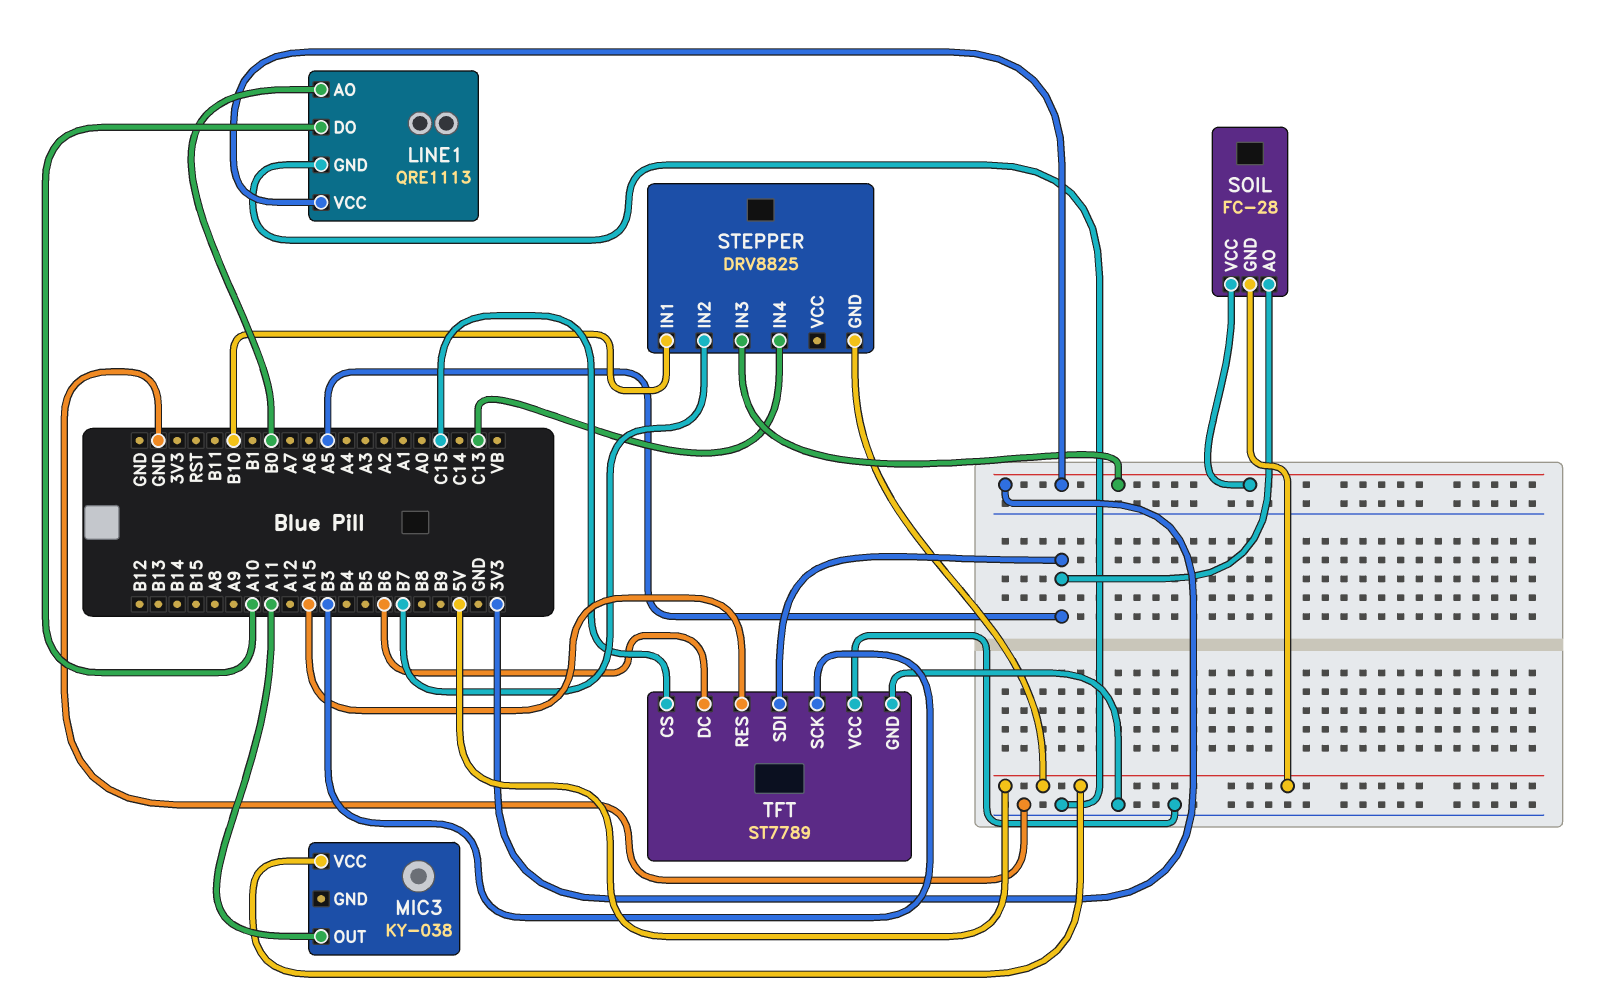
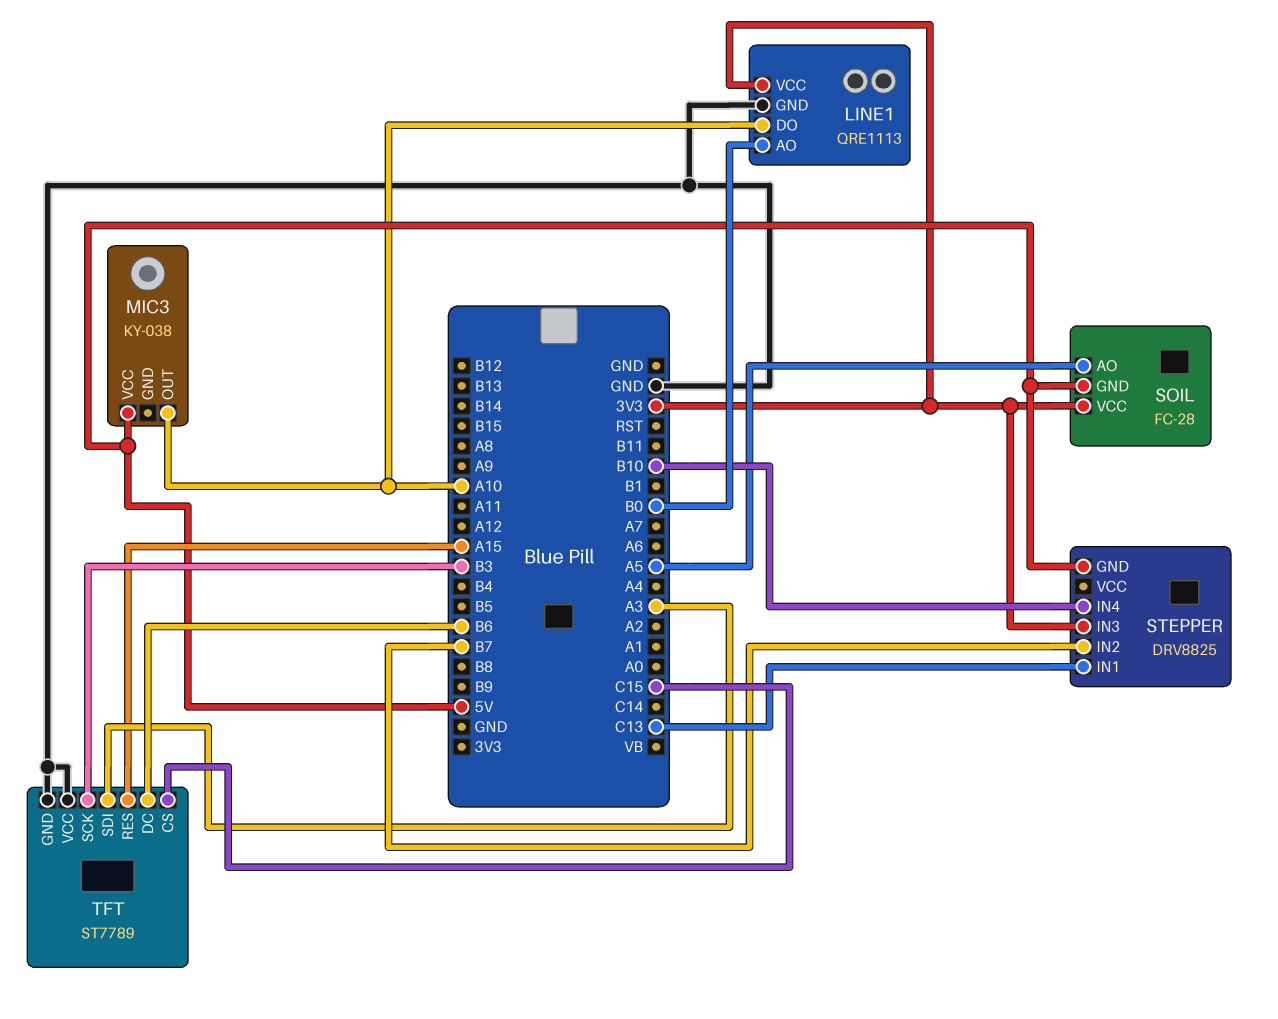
MIC3 pin OUT: A11 -> A10
STEPPER pin IN1: B10 -> C13
STEPPER pin IN4: C13 -> B10
TFT pin SDI: A5 -> A3

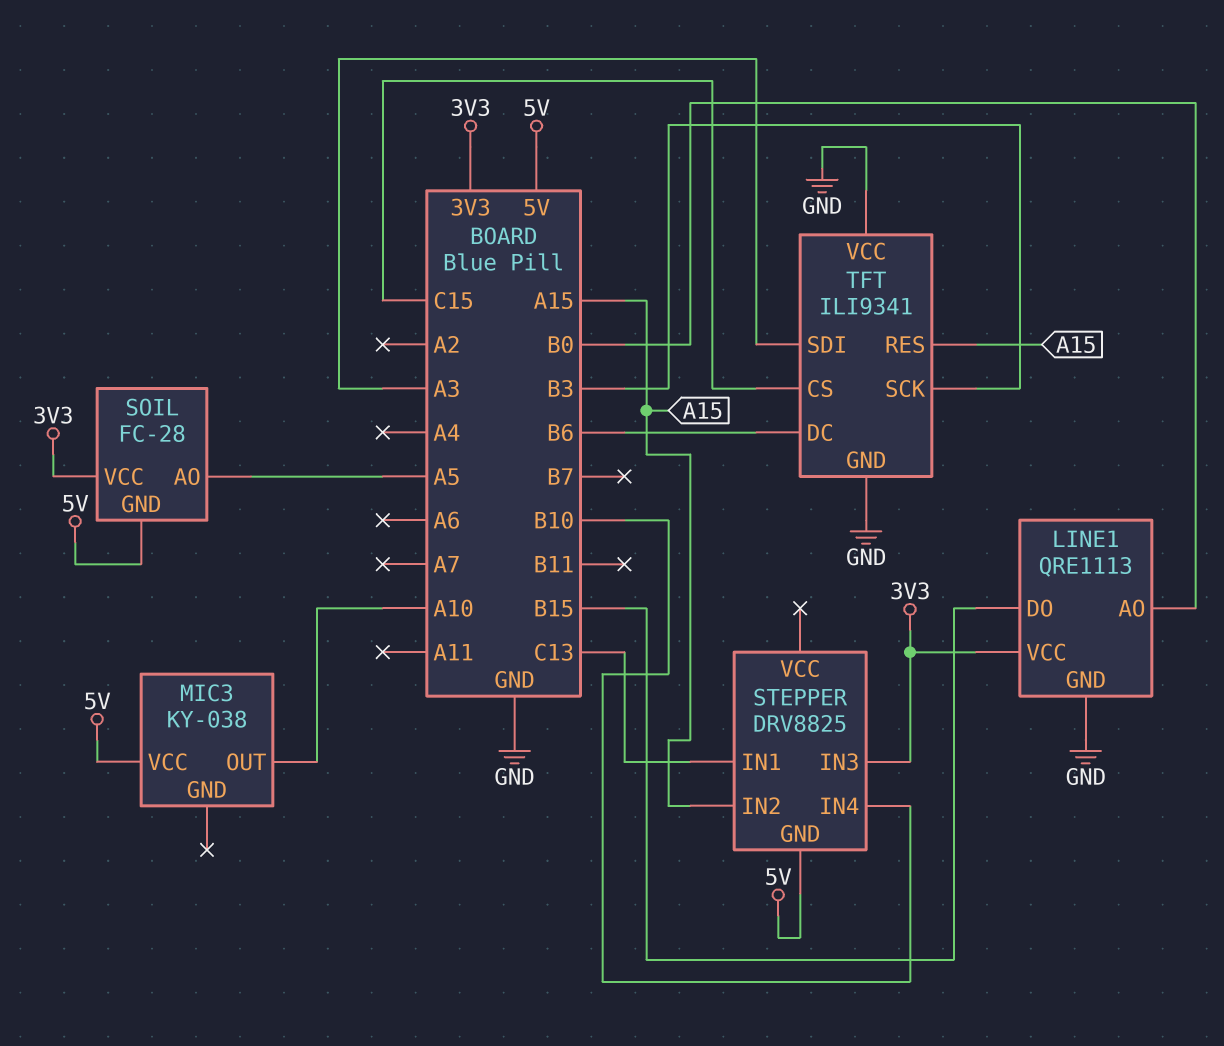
LINE1 pin DO: A10 -> B15
STEPPER pin IN2: B7 -> A15
TFT: ST7789 -> ILI9341

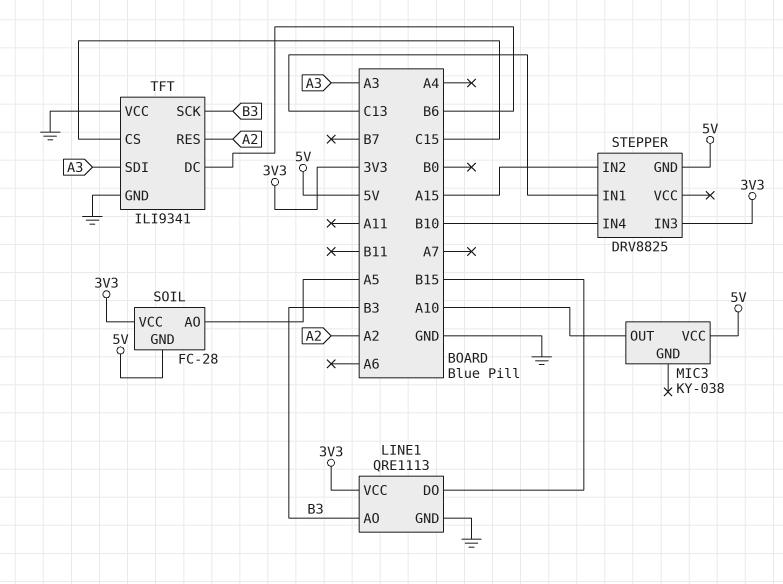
LINE1 pin AO: B0 -> B3
TFT pin RES: A15 -> A2

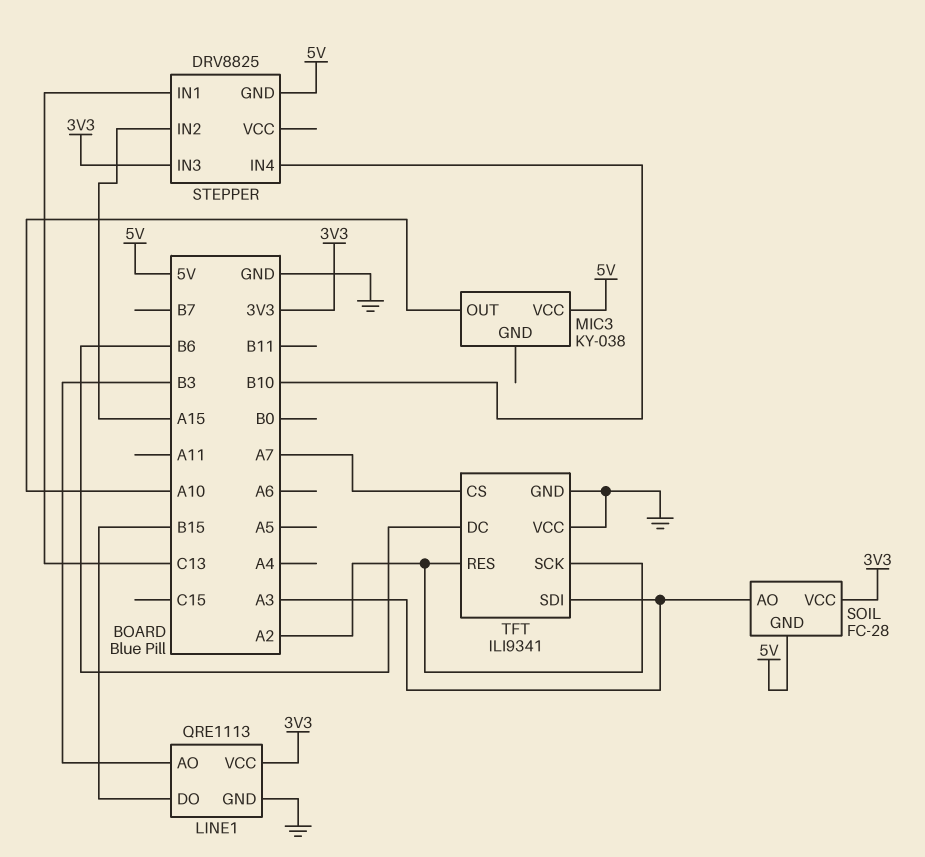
SOIL pin AO: A5 -> A3
TFT pin CS: C15 -> A7
TFT pin SCK: B3 -> A2

